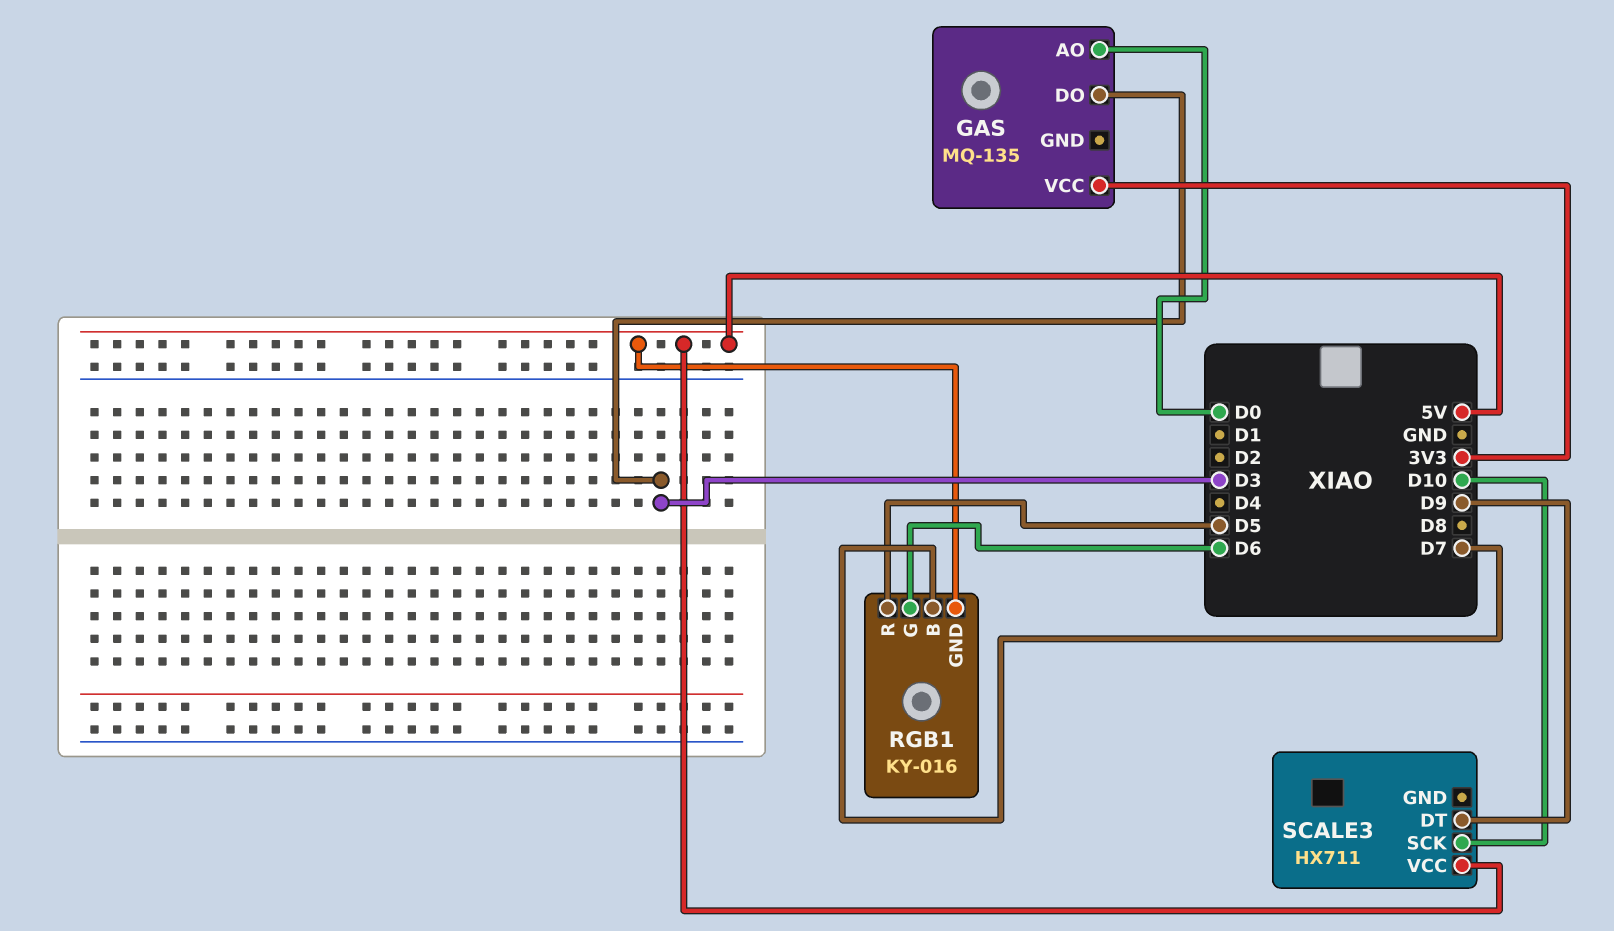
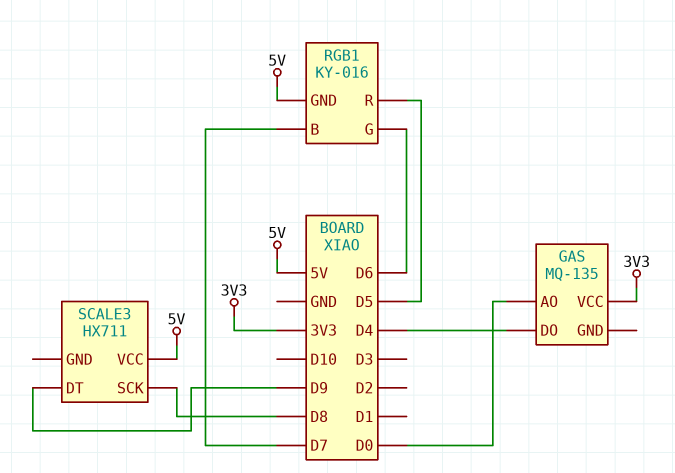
GAS pin DO: D3 -> D4
SCALE3 pin SCK: D10 -> D8

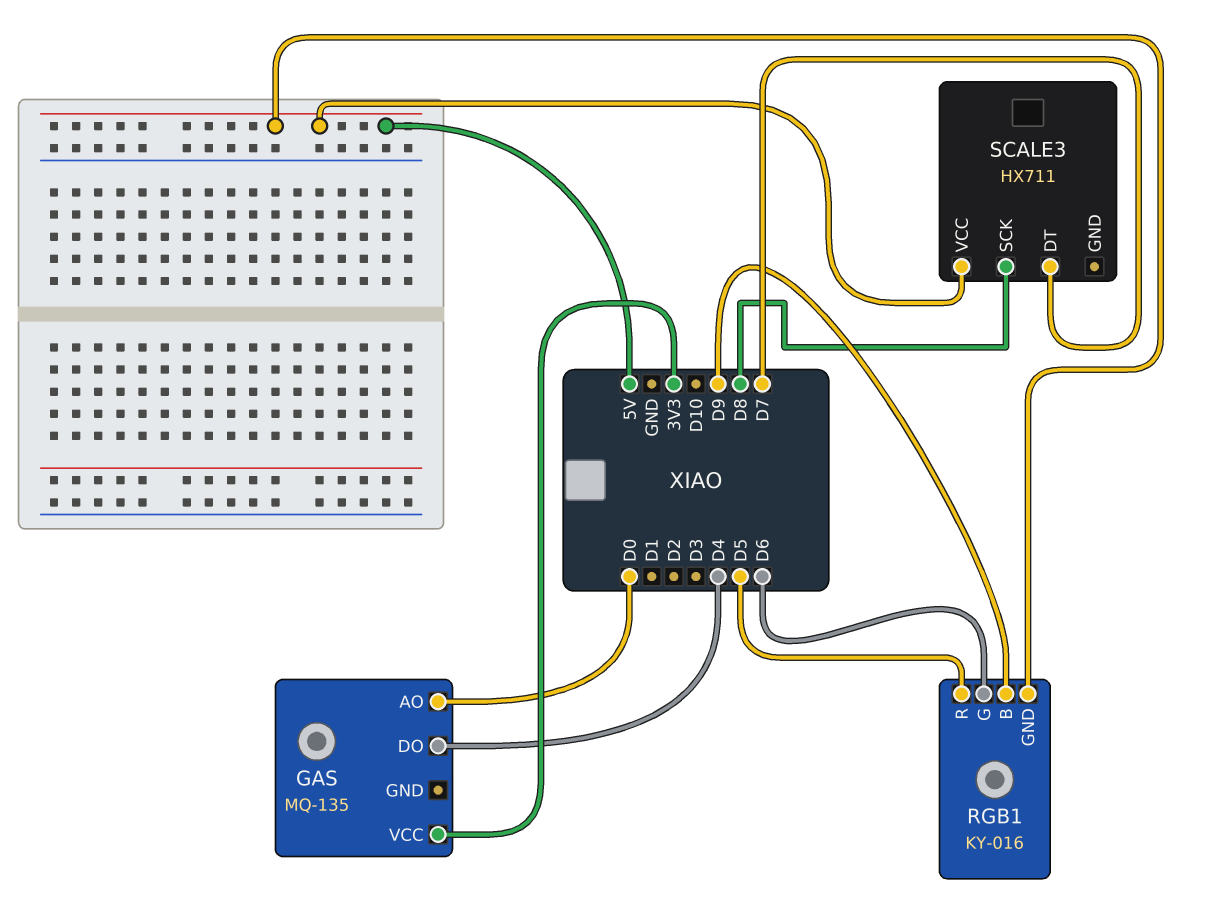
RGB1 pin B: D7 -> D9
SCALE3 pin DT: D9 -> D7

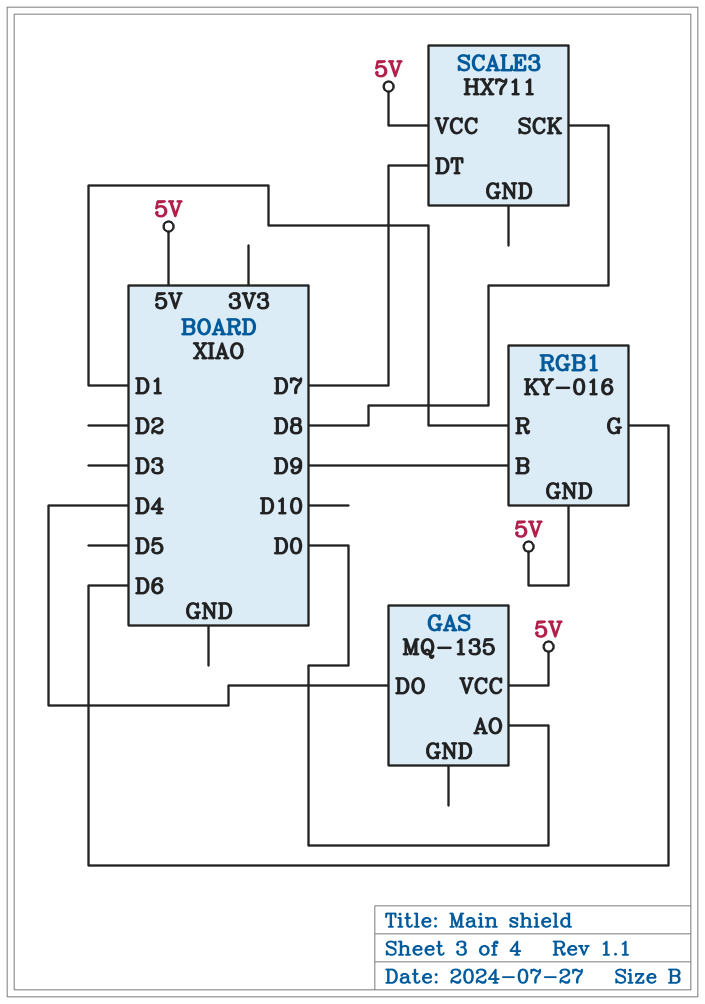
GAS pin VCC: 3V3 -> 5V
RGB1 pin R: D5 -> D1

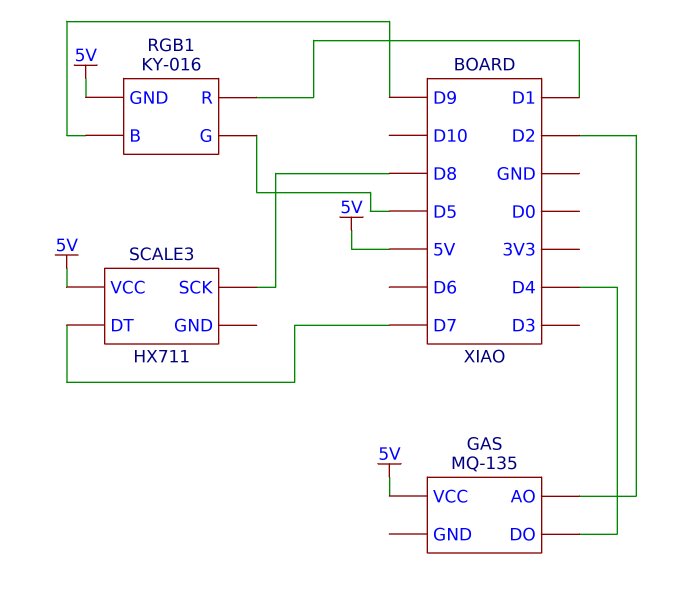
GAS pin AO: D0 -> D2
RGB1 pin G: D6 -> D5

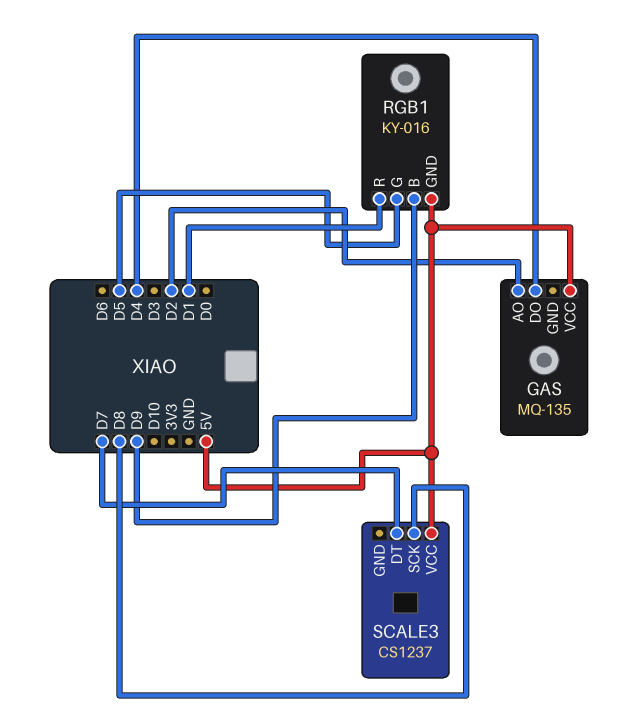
SCALE3: HX711 -> CS1237

